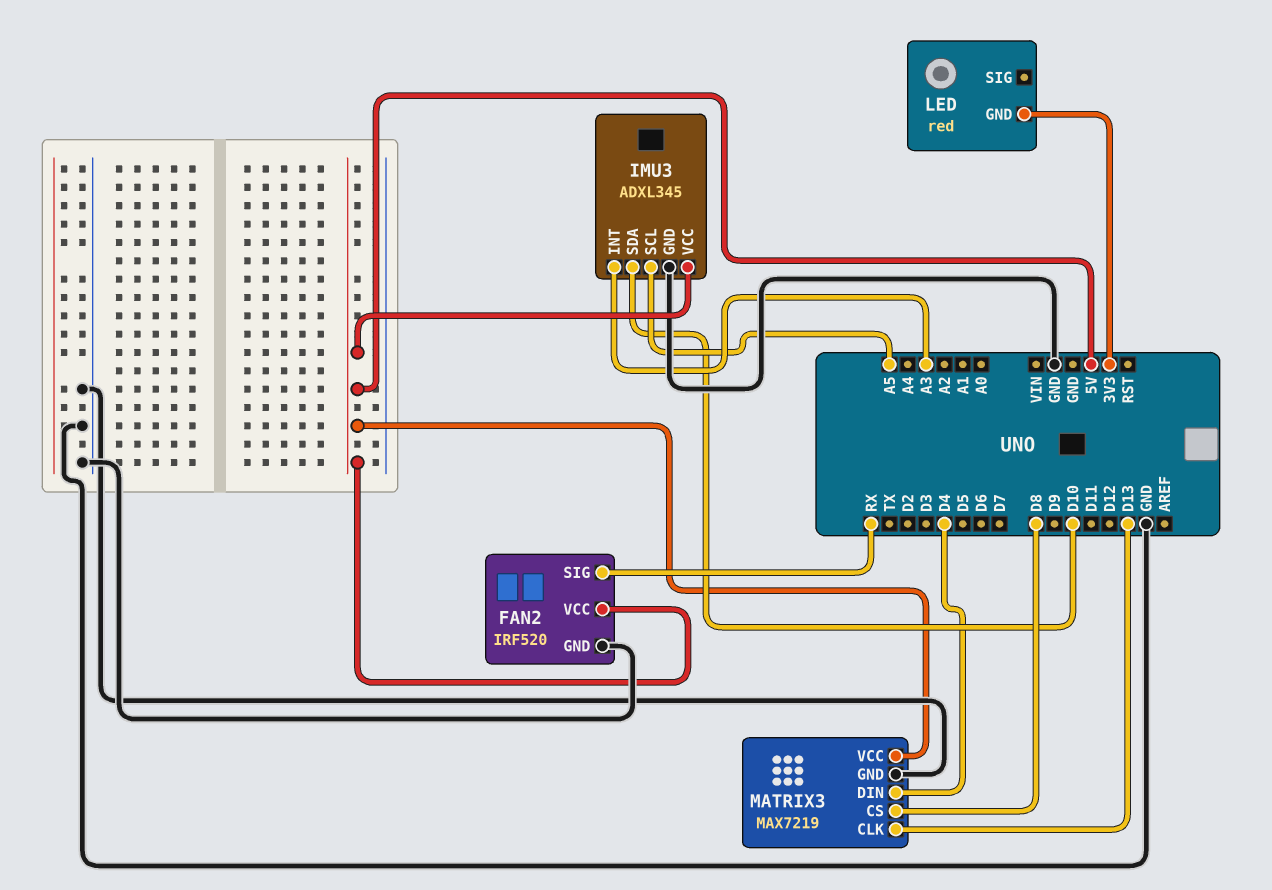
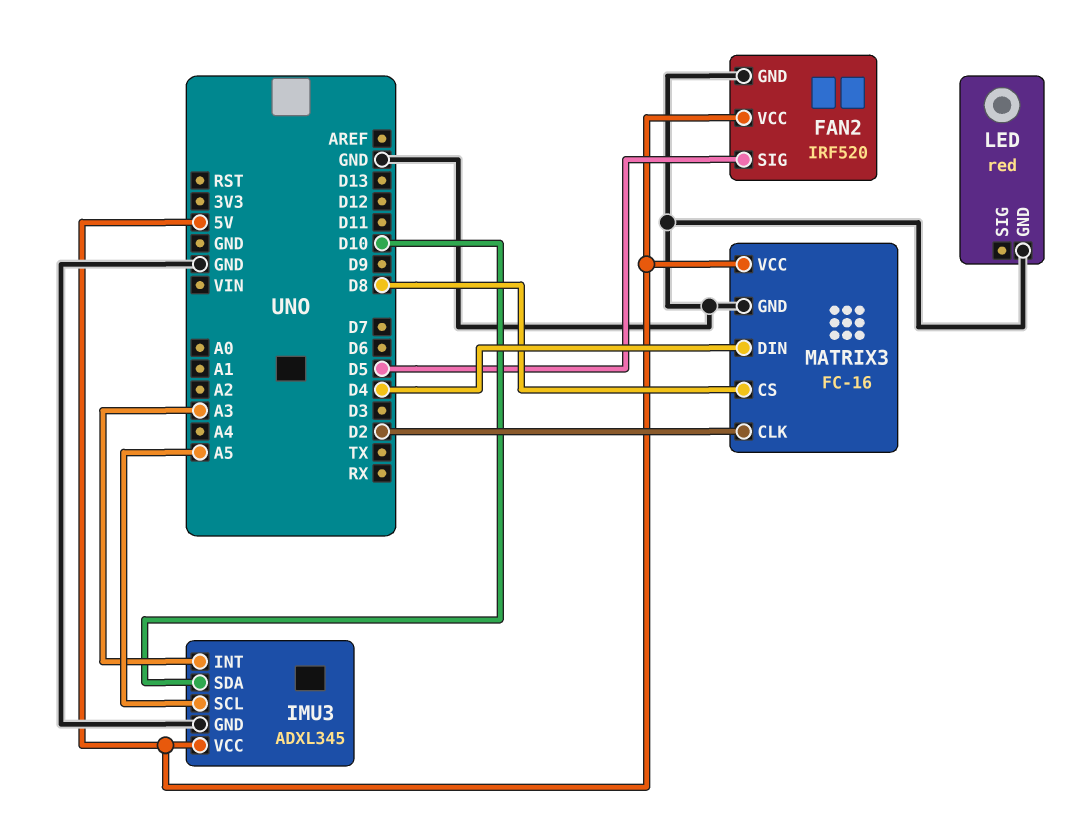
FAN2 pin SIG: RX -> D5
LED pin GND: 3V3 -> GND
MATRIX3: MAX7219 -> FC-16
MATRIX3 pin CLK: D13 -> D2

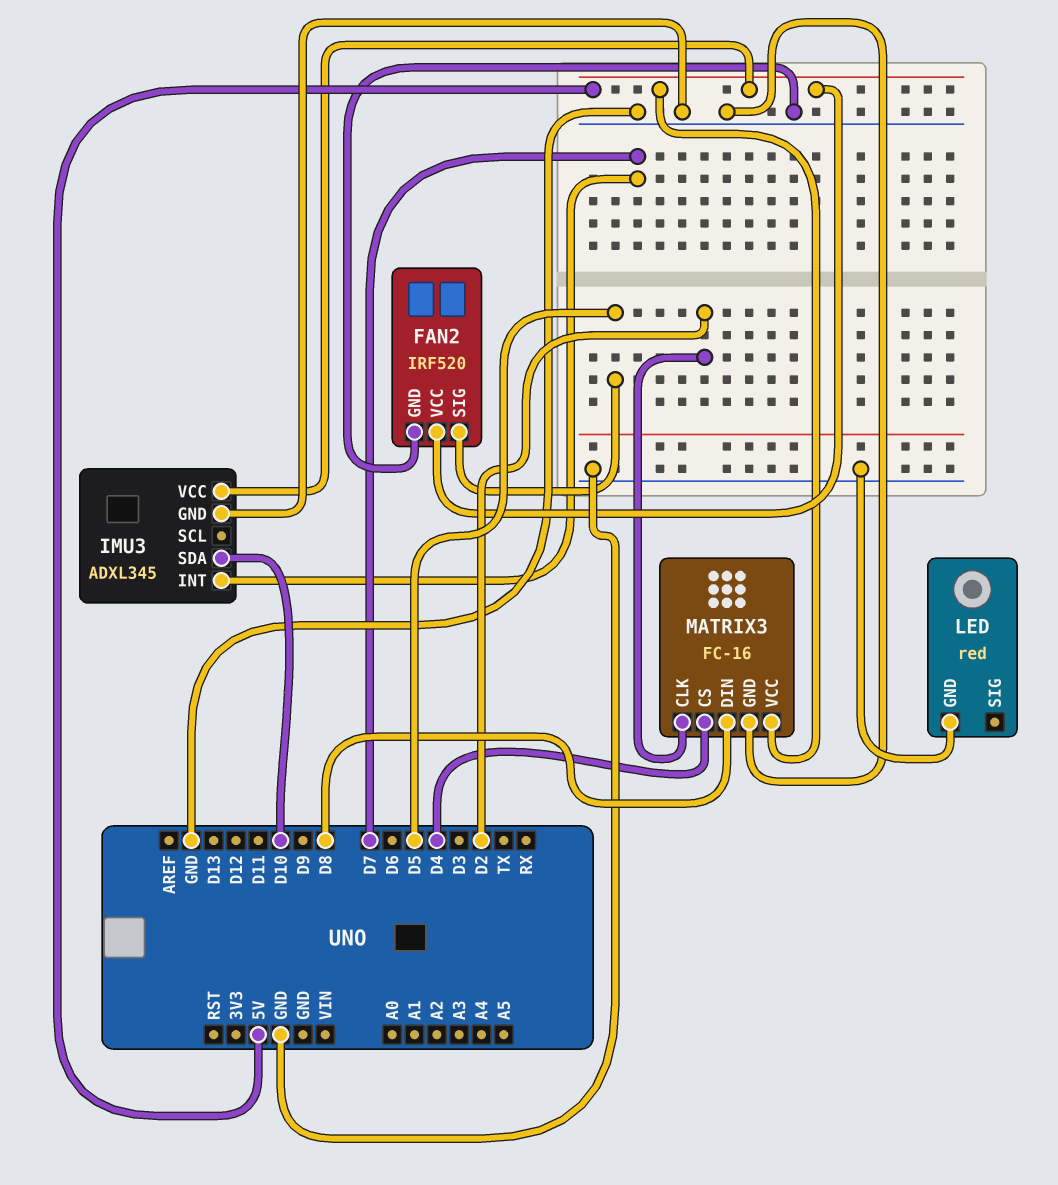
IMU3 pin INT: A3 -> D7
IMU3 pin SCL: A5 -> none
MATRIX3 pin CS: D8 -> D4
MATRIX3 pin DIN: D4 -> D8

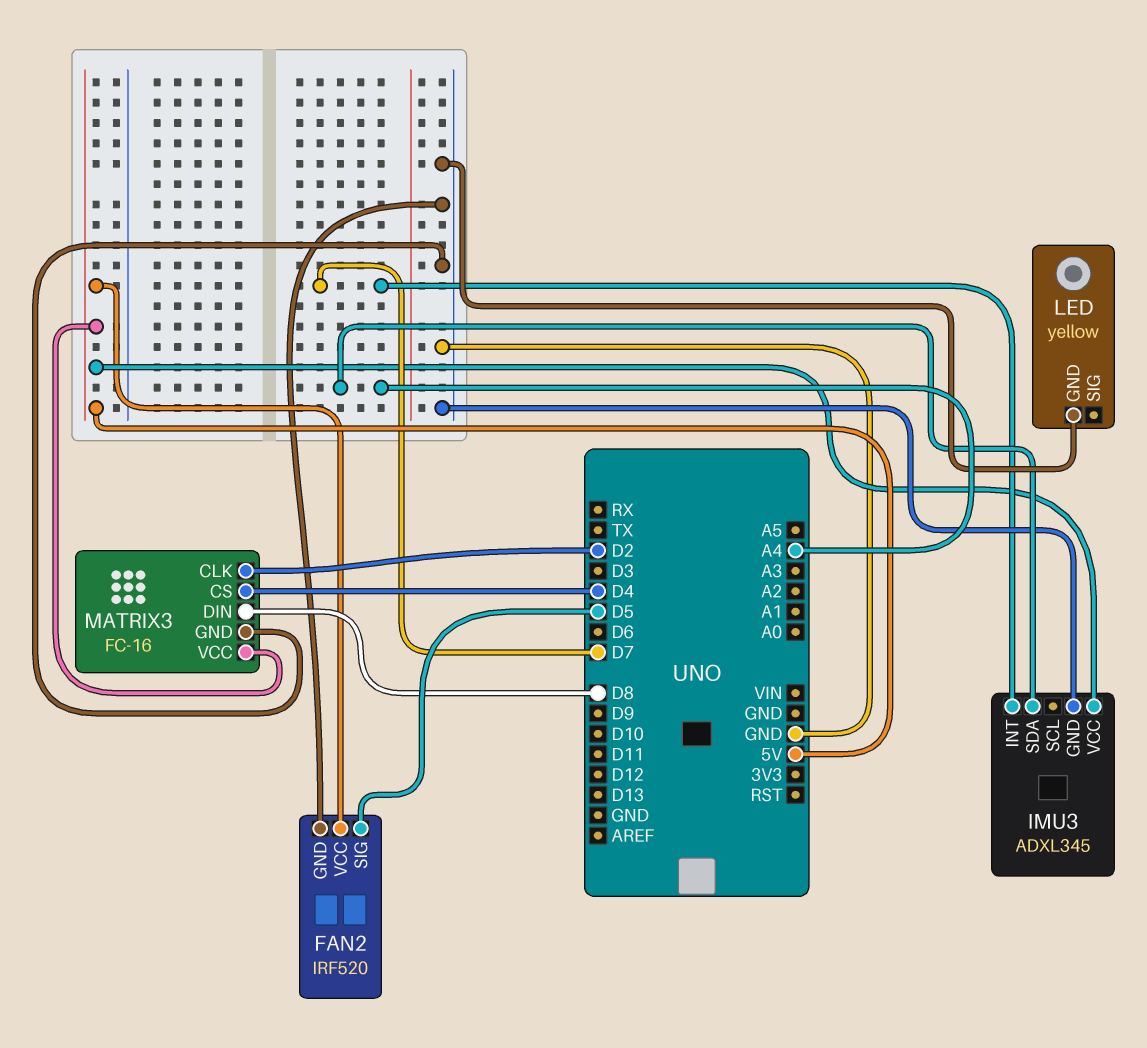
IMU3 pin SDA: D10 -> A4
LED: red -> yellow

